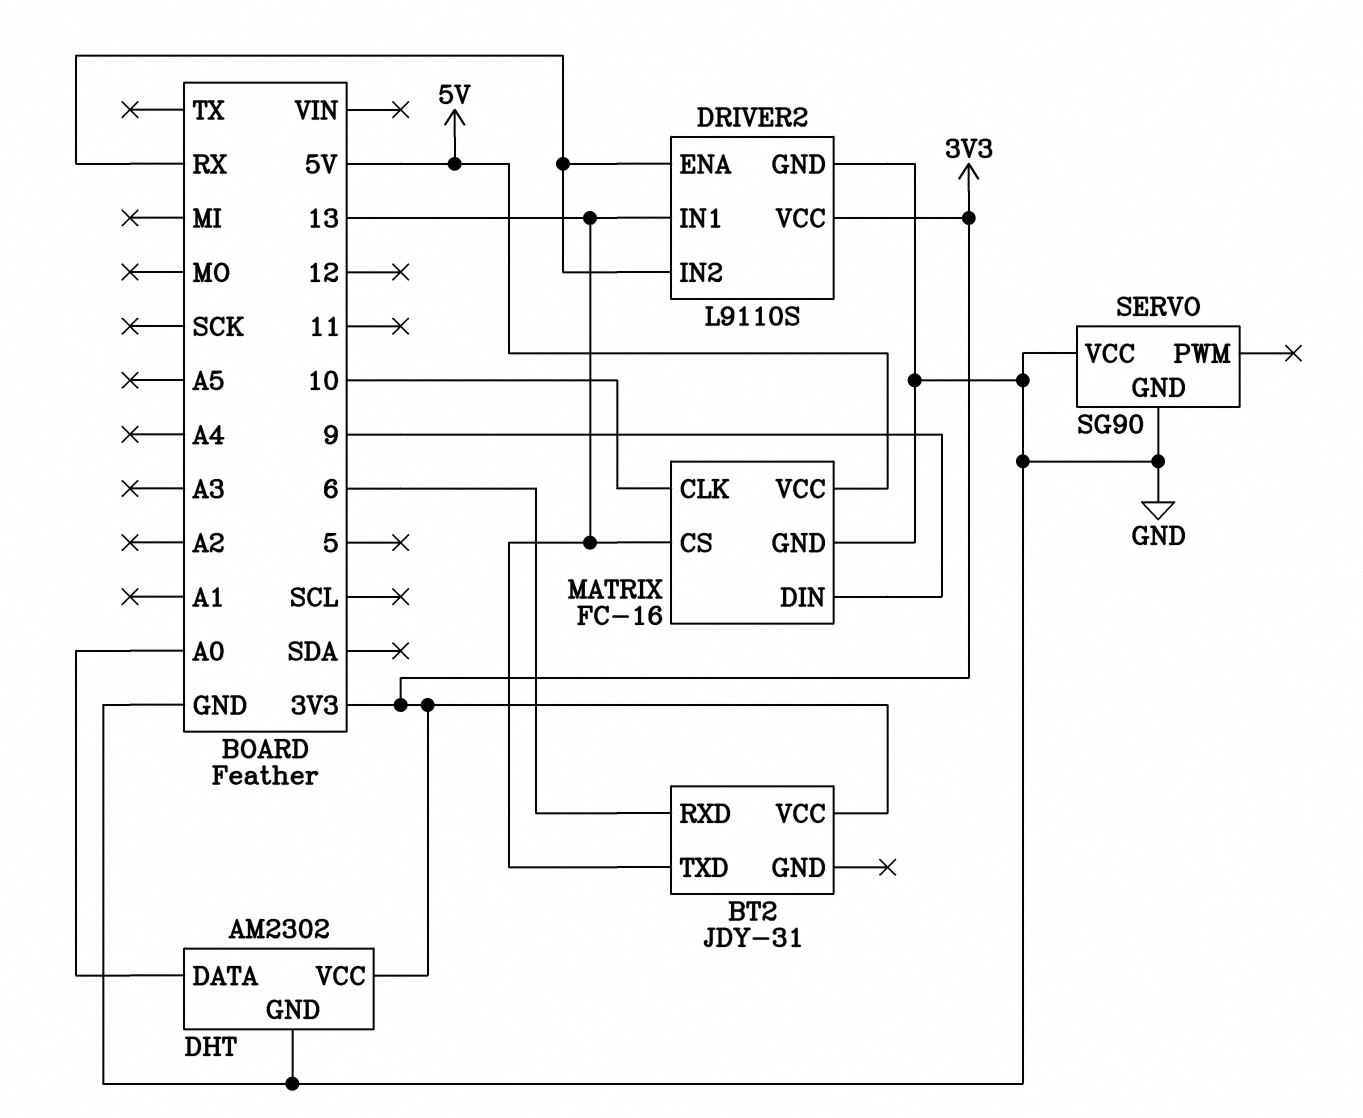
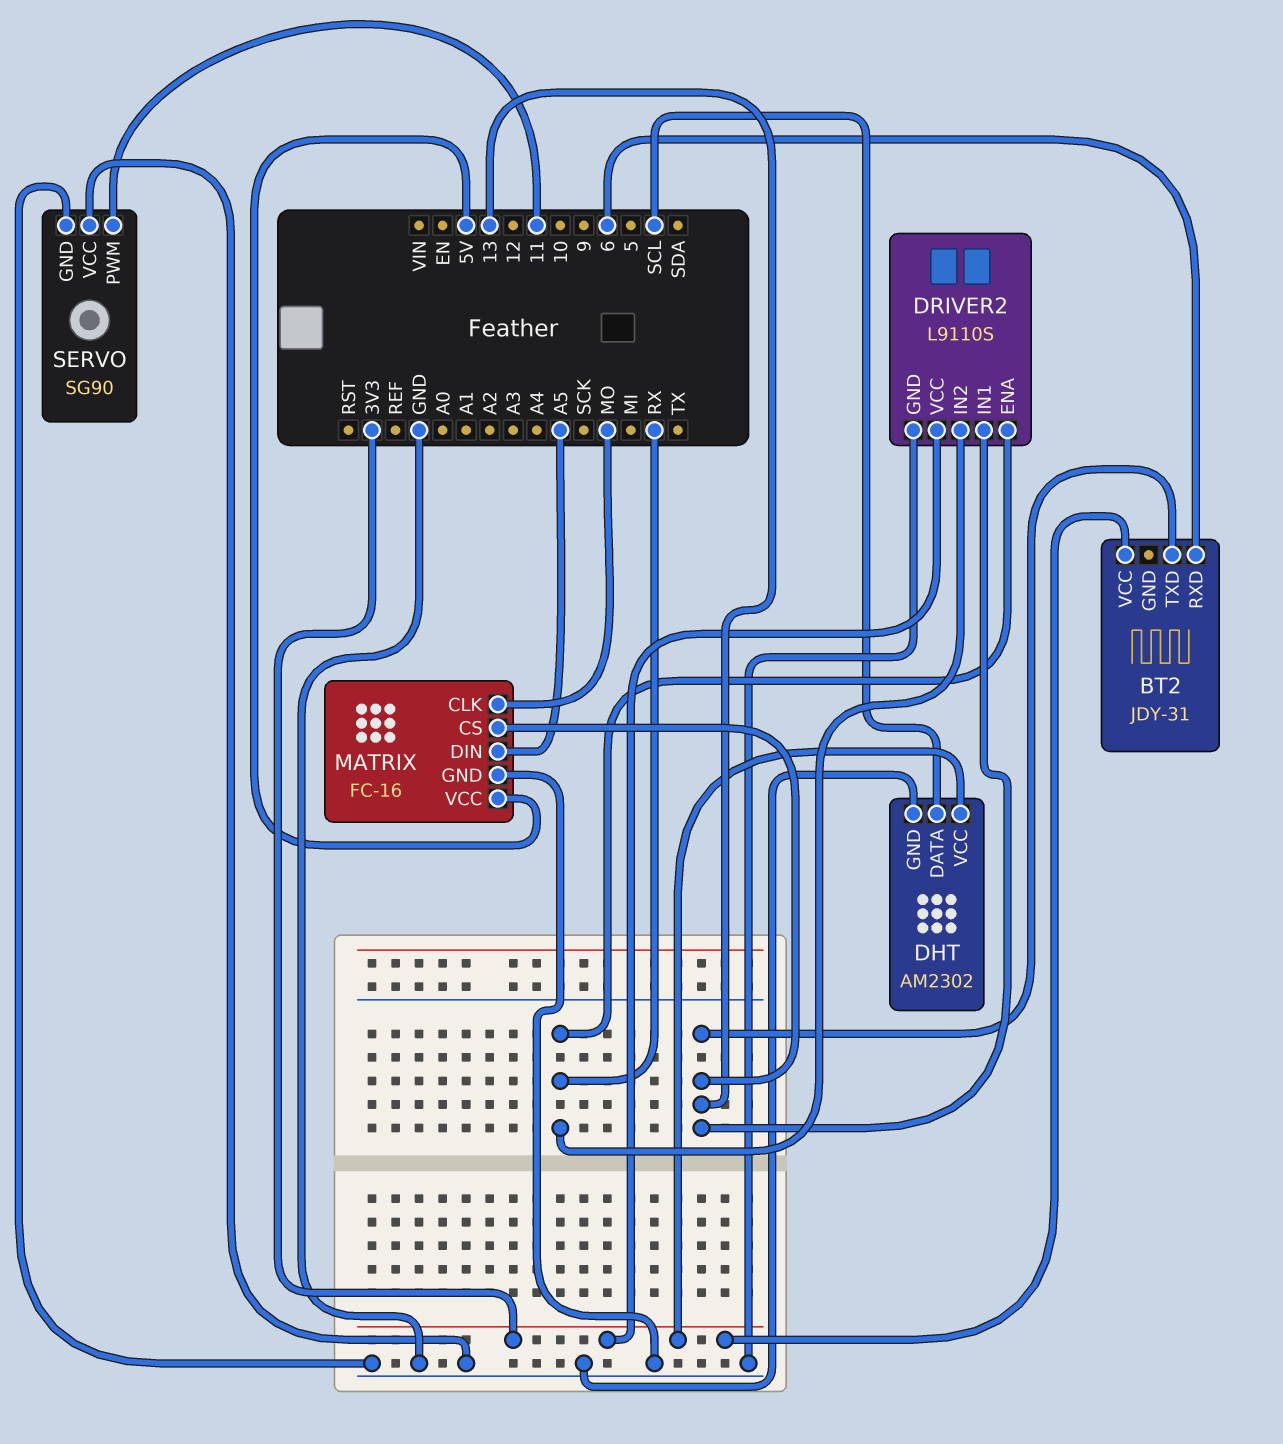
DHT pin DATA: A0 -> SCL
MATRIX pin CLK: 10 -> MO
MATRIX pin DIN: 9 -> A5
SERVO pin PWM: none -> 11

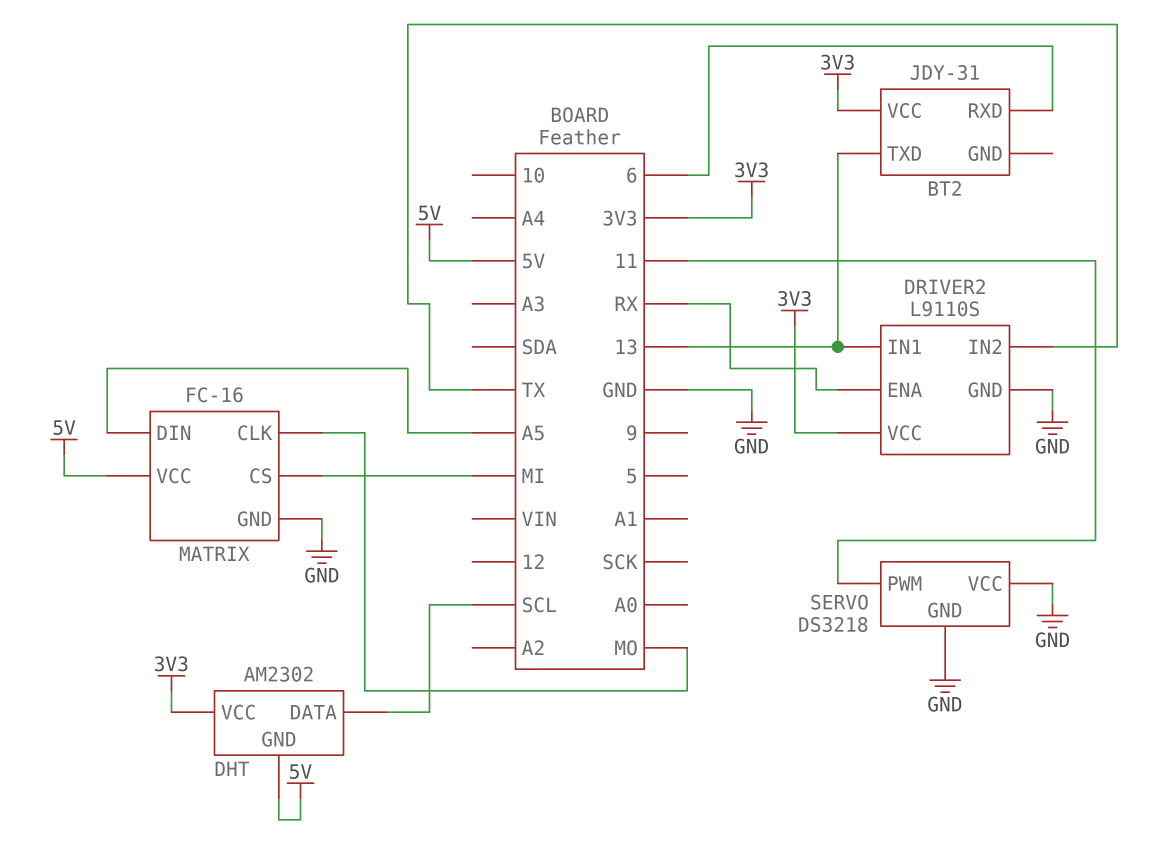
DHT pin GND: GND -> 5V
DRIVER2 pin IN2: RX -> TX
MATRIX pin CS: 13 -> MI
SERVO: SG90 -> DS3218

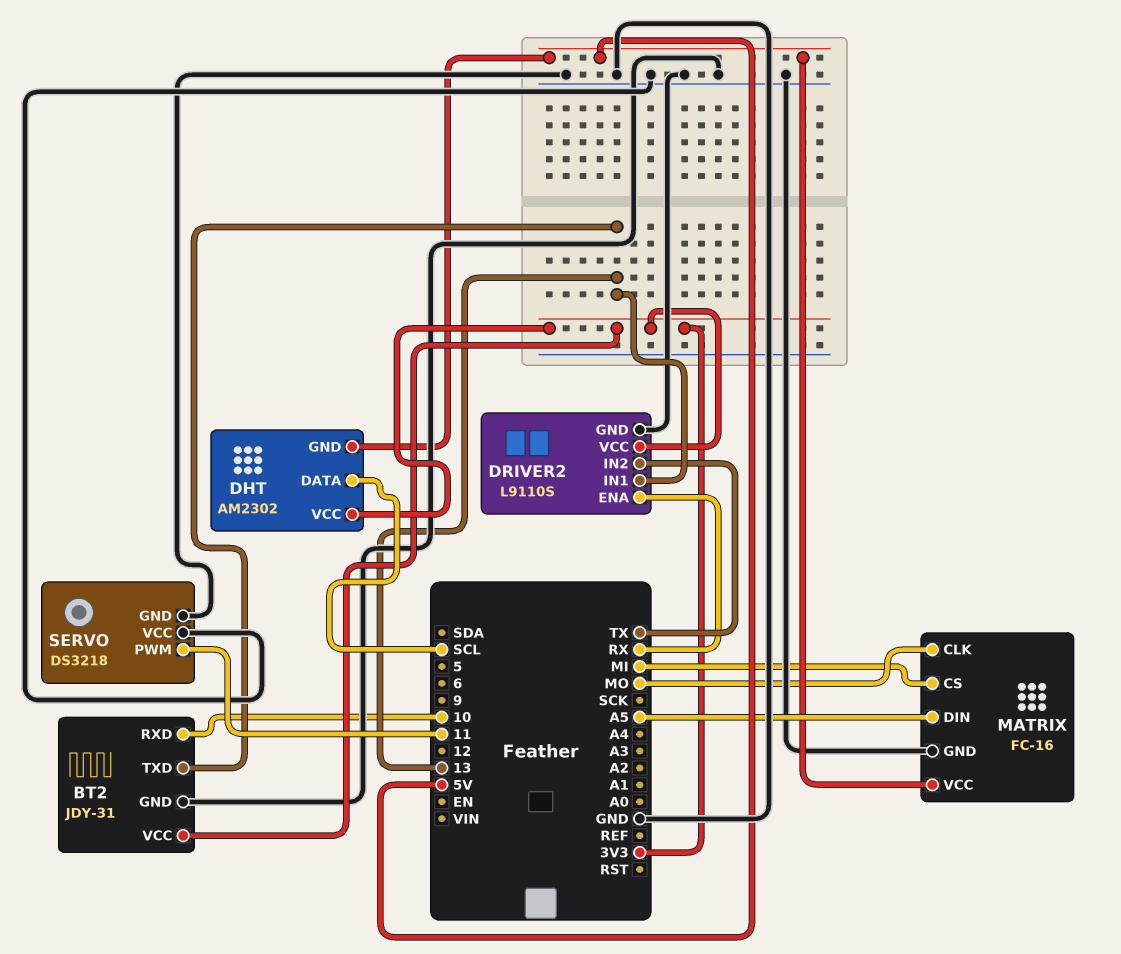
BT2 pin GND: none -> GND
BT2 pin RXD: 6 -> 10

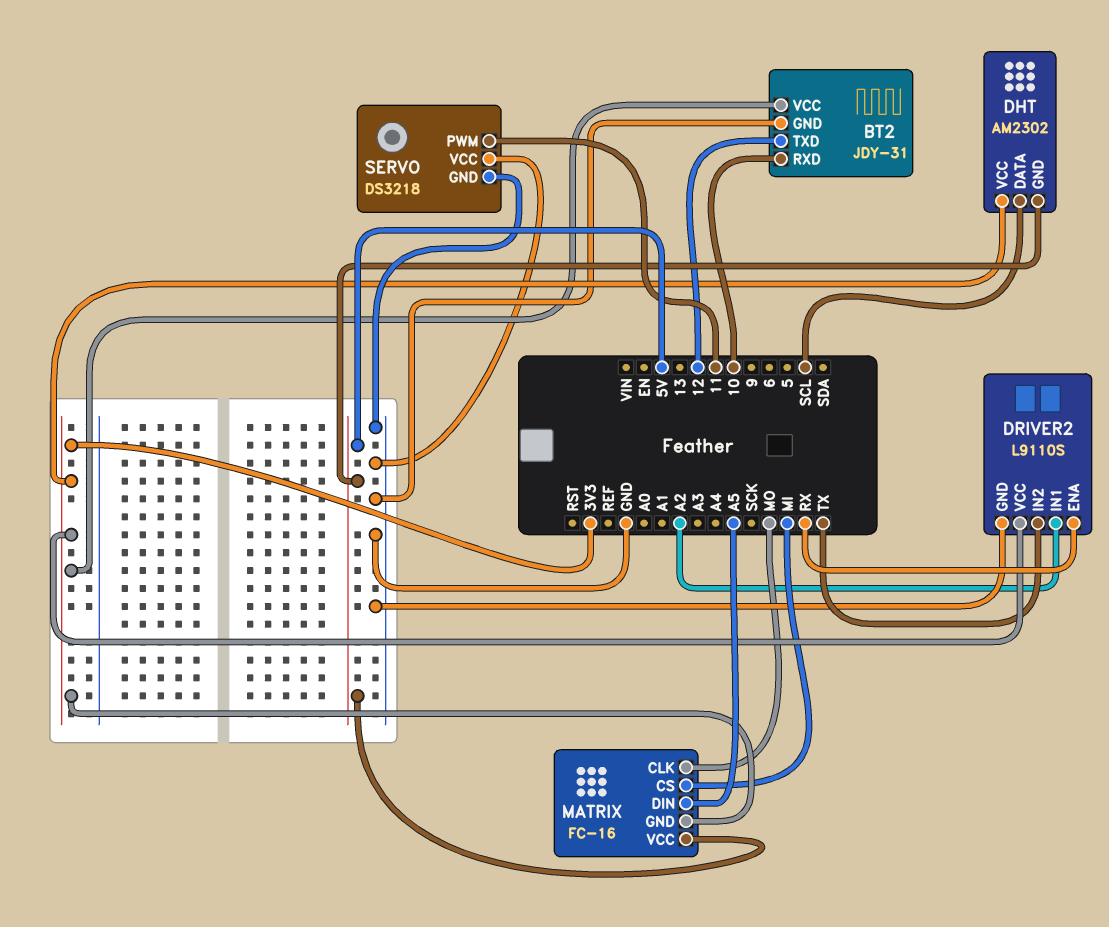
BT2 pin TXD: 13 -> 12
DRIVER2 pin IN1: 13 -> A2
MATRIX pin GND: GND -> 3V3

